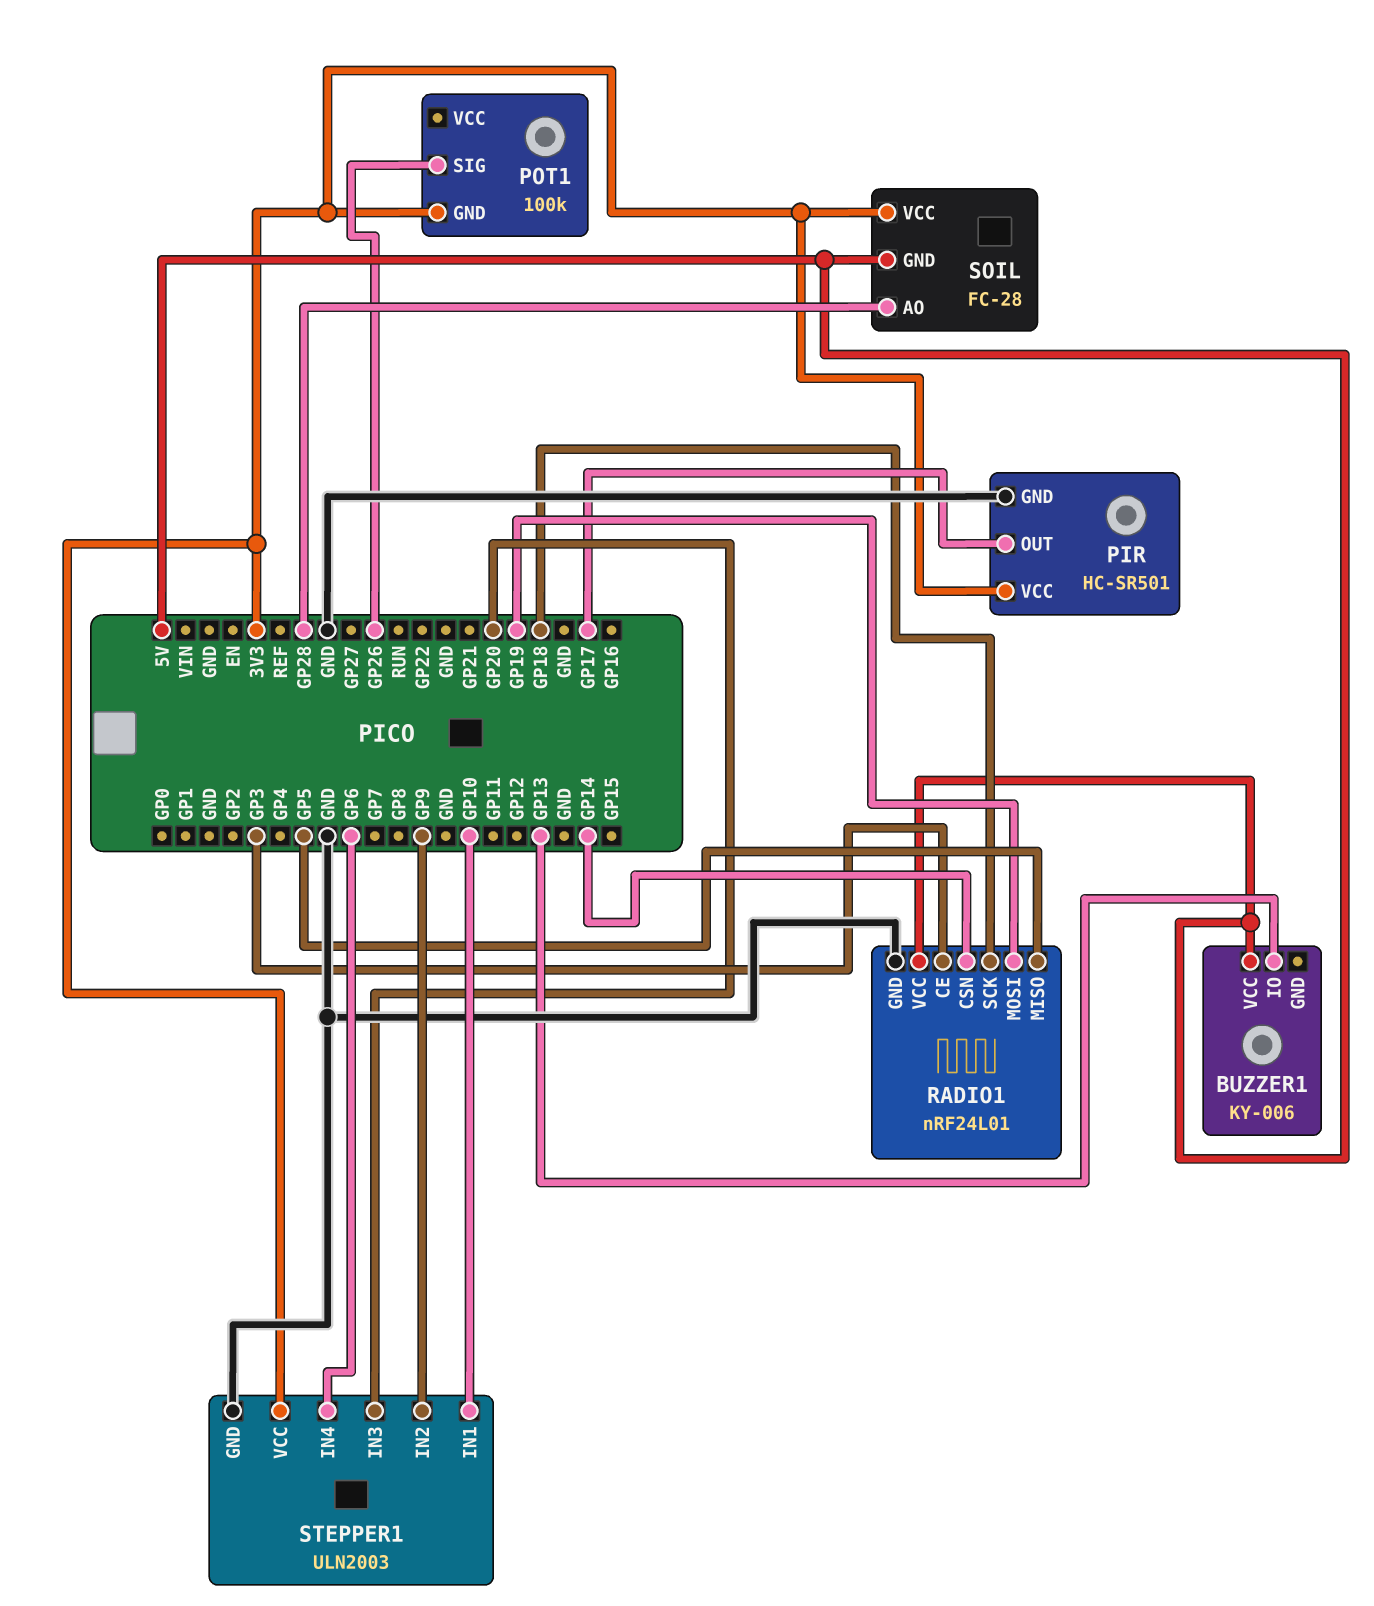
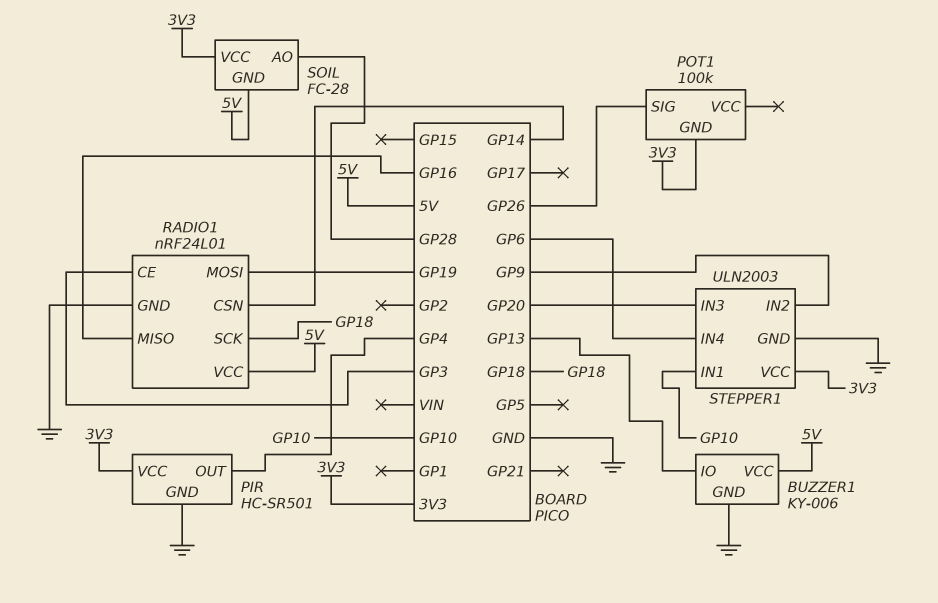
BUZZER1 pin GND: none -> GND
PIR pin OUT: GP17 -> GP4
RADIO1 pin MISO: GP5 -> GP16

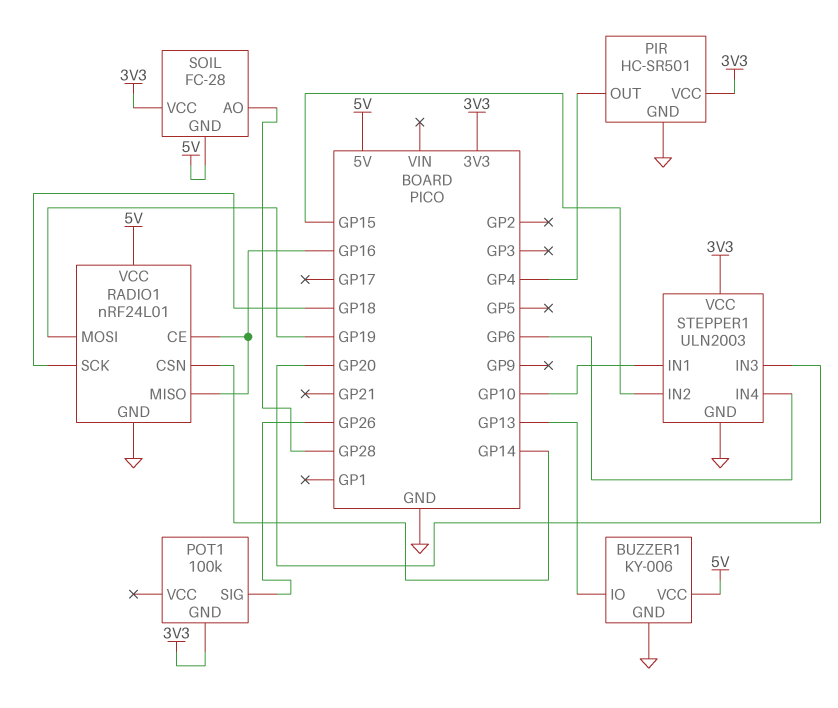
RADIO1 pin CE: GP3 -> GP16
STEPPER1 pin IN2: GP9 -> GP15

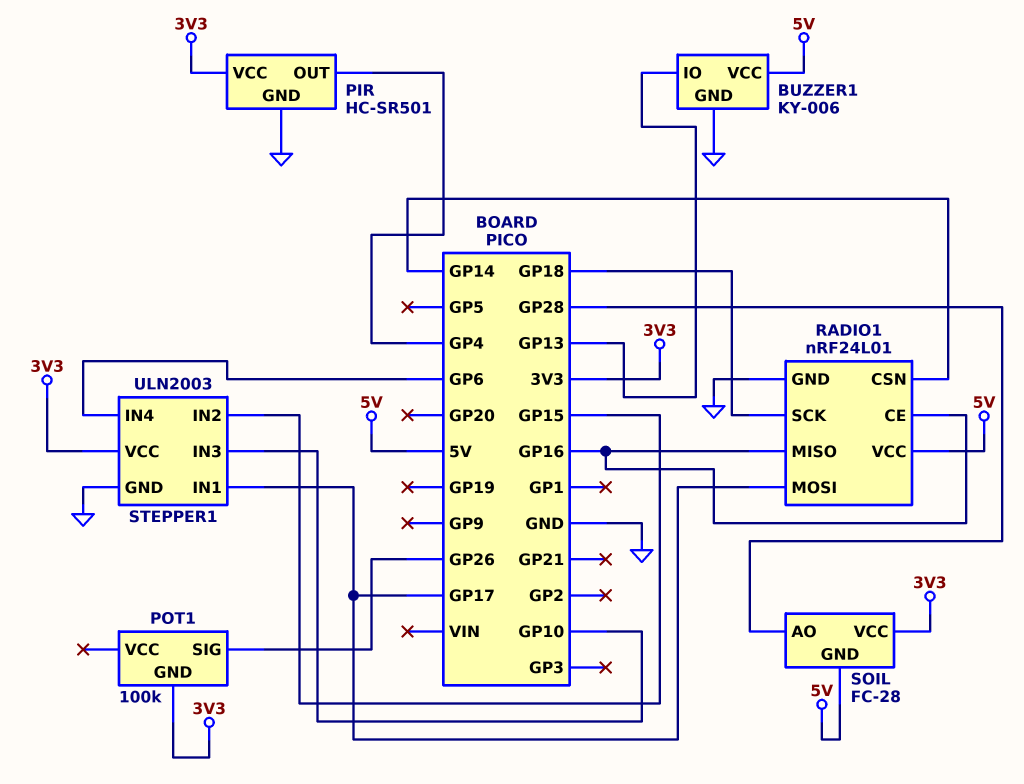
RADIO1 pin MOSI: GP19 -> GP17
STEPPER1 pin IN1: GP10 -> GP17
STEPPER1 pin IN3: GP20 -> GP10

